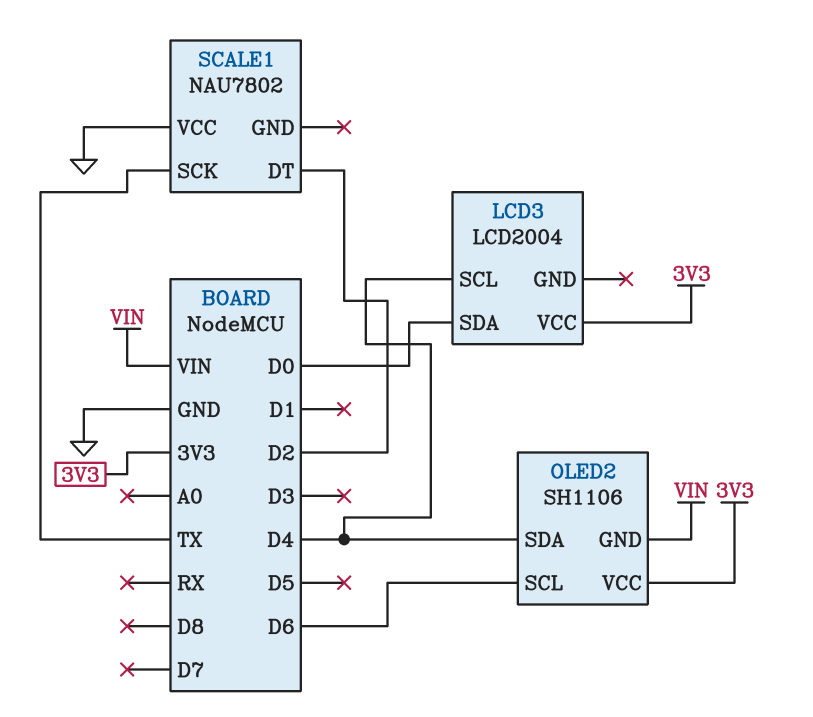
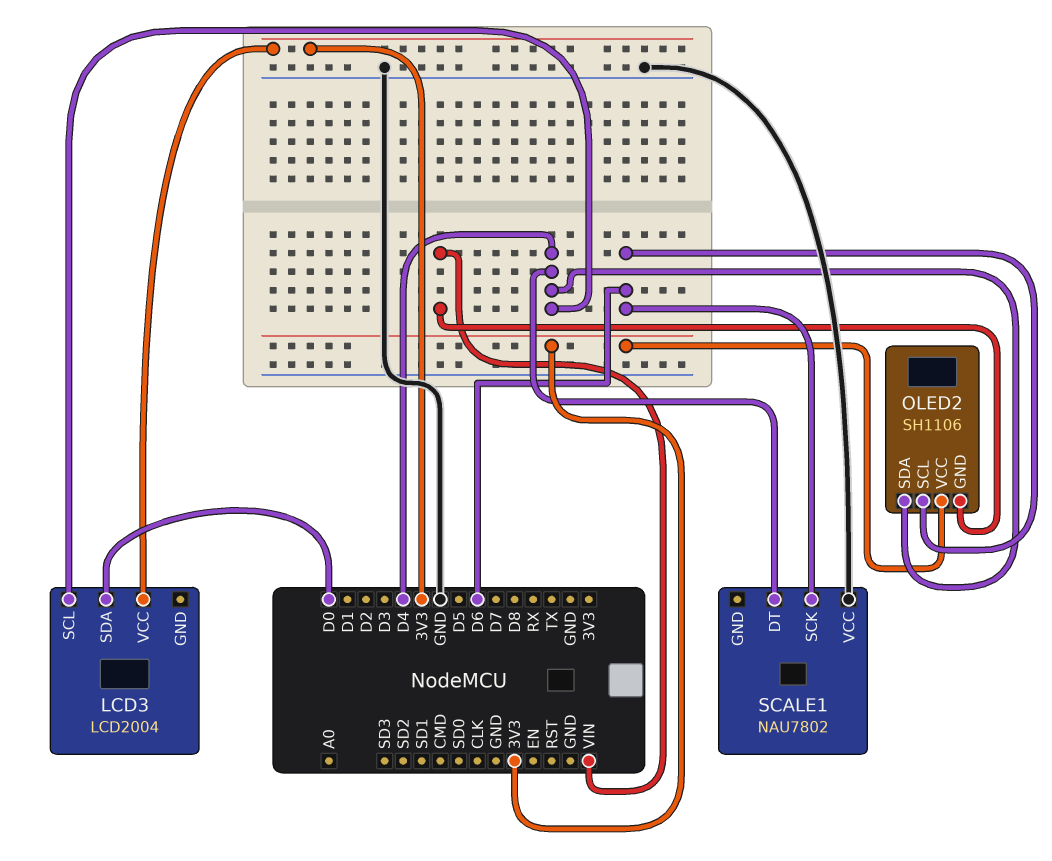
SCALE1 pin DT: D2 -> D4
SCALE1 pin SCK: TX -> D6

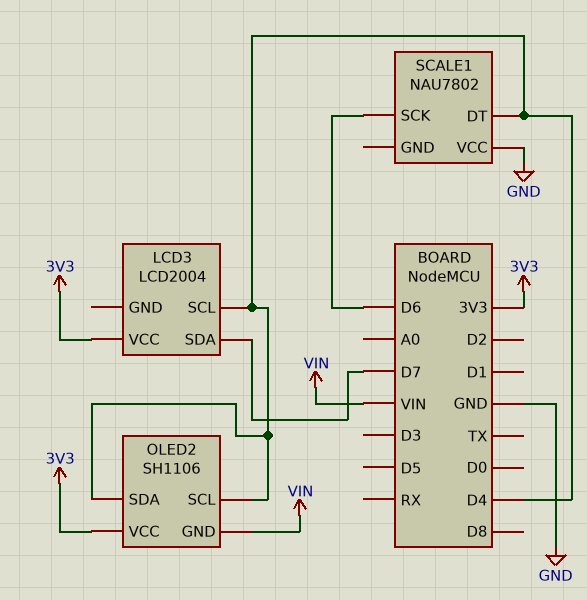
LCD3 pin SDA: D0 -> D7
OLED2 pin SCL: D6 -> D4

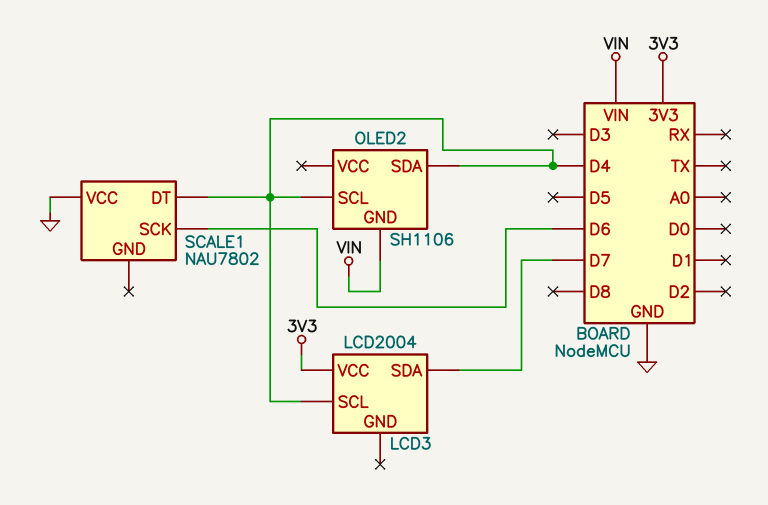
OLED2 pin VCC: 3V3 -> none

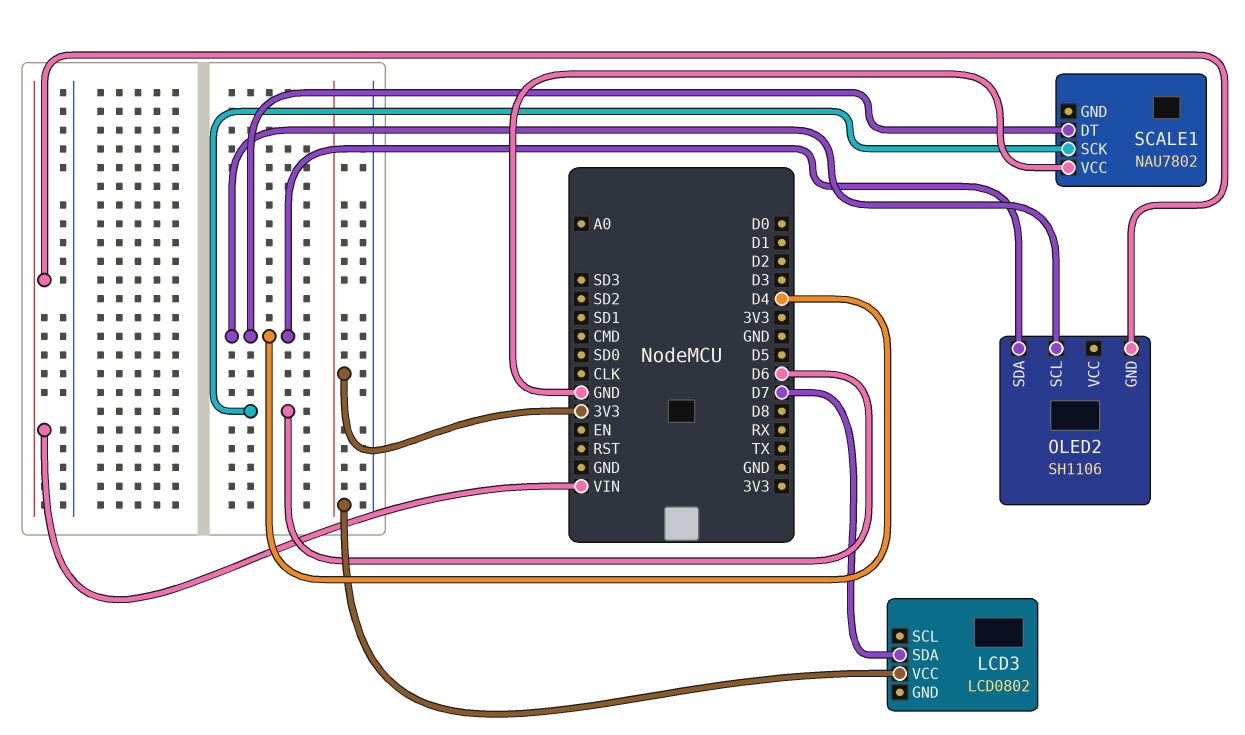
LCD3: LCD2004 -> LCD0802
LCD3 pin SCL: D4 -> none

